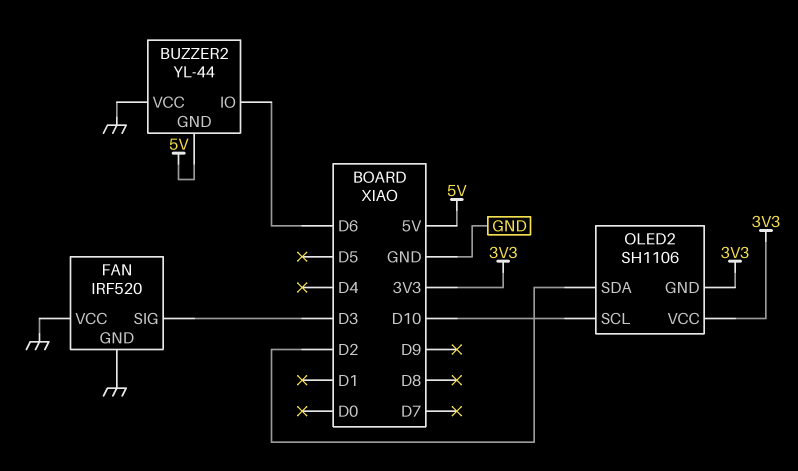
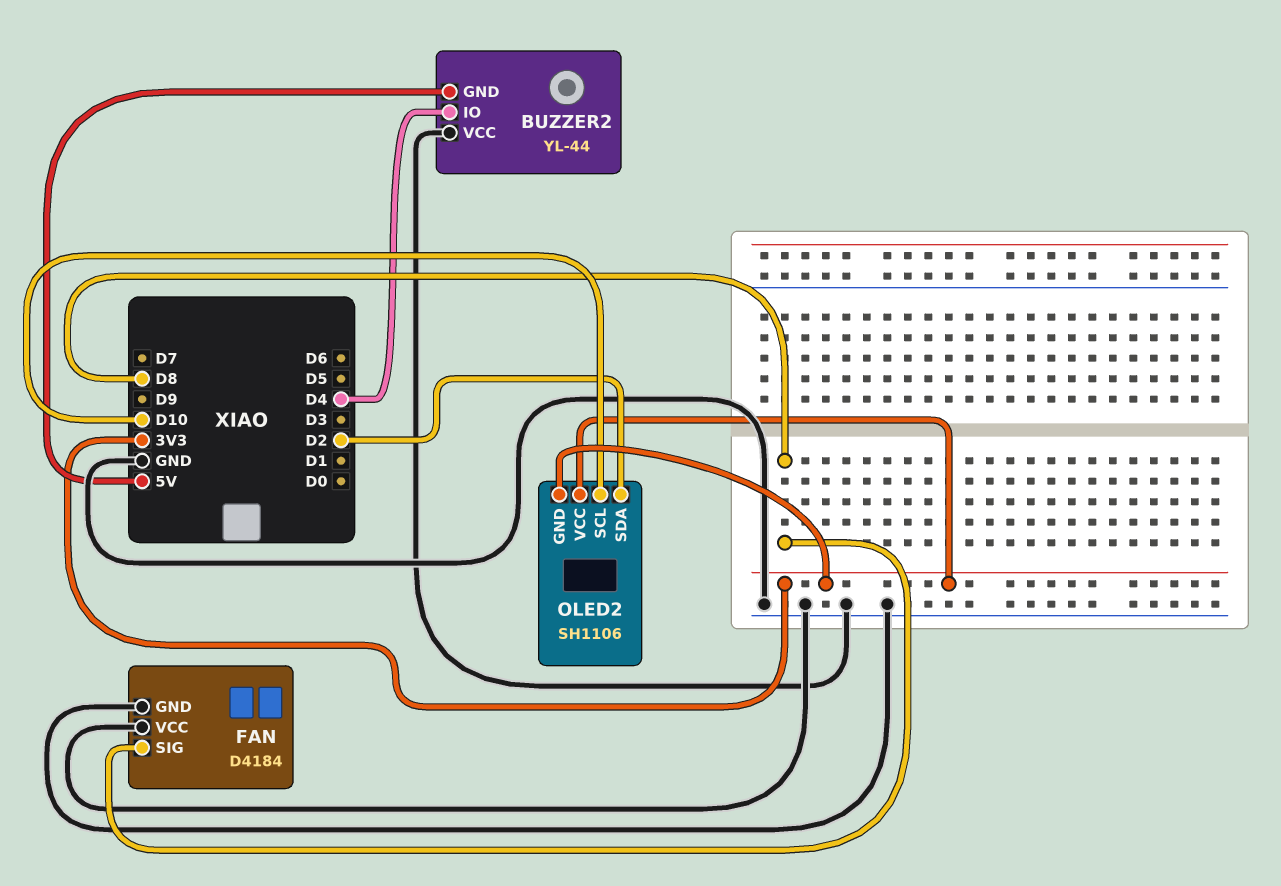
BUZZER2 pin IO: D6 -> D4
FAN: IRF520 -> D4184
FAN pin SIG: D3 -> D8

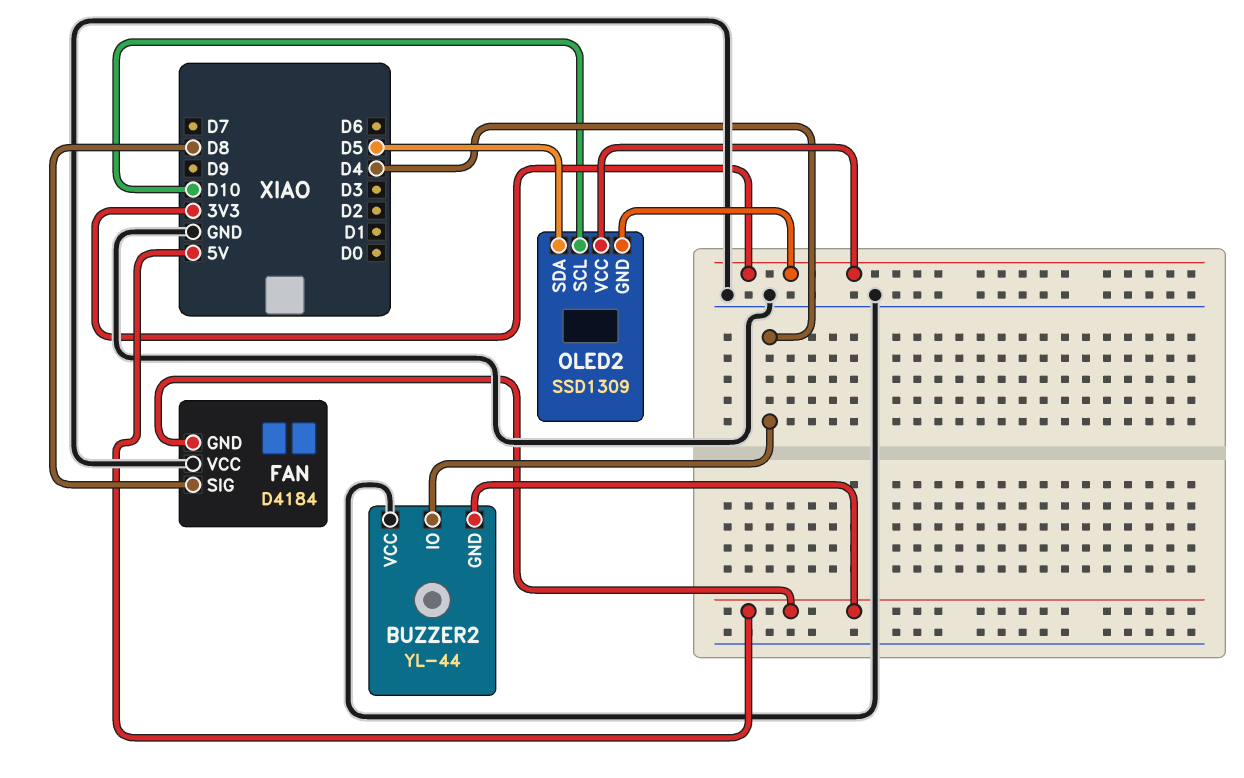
FAN pin GND: GND -> 5V
OLED2: SH1106 -> SSD1309
OLED2 pin SDA: D2 -> D5

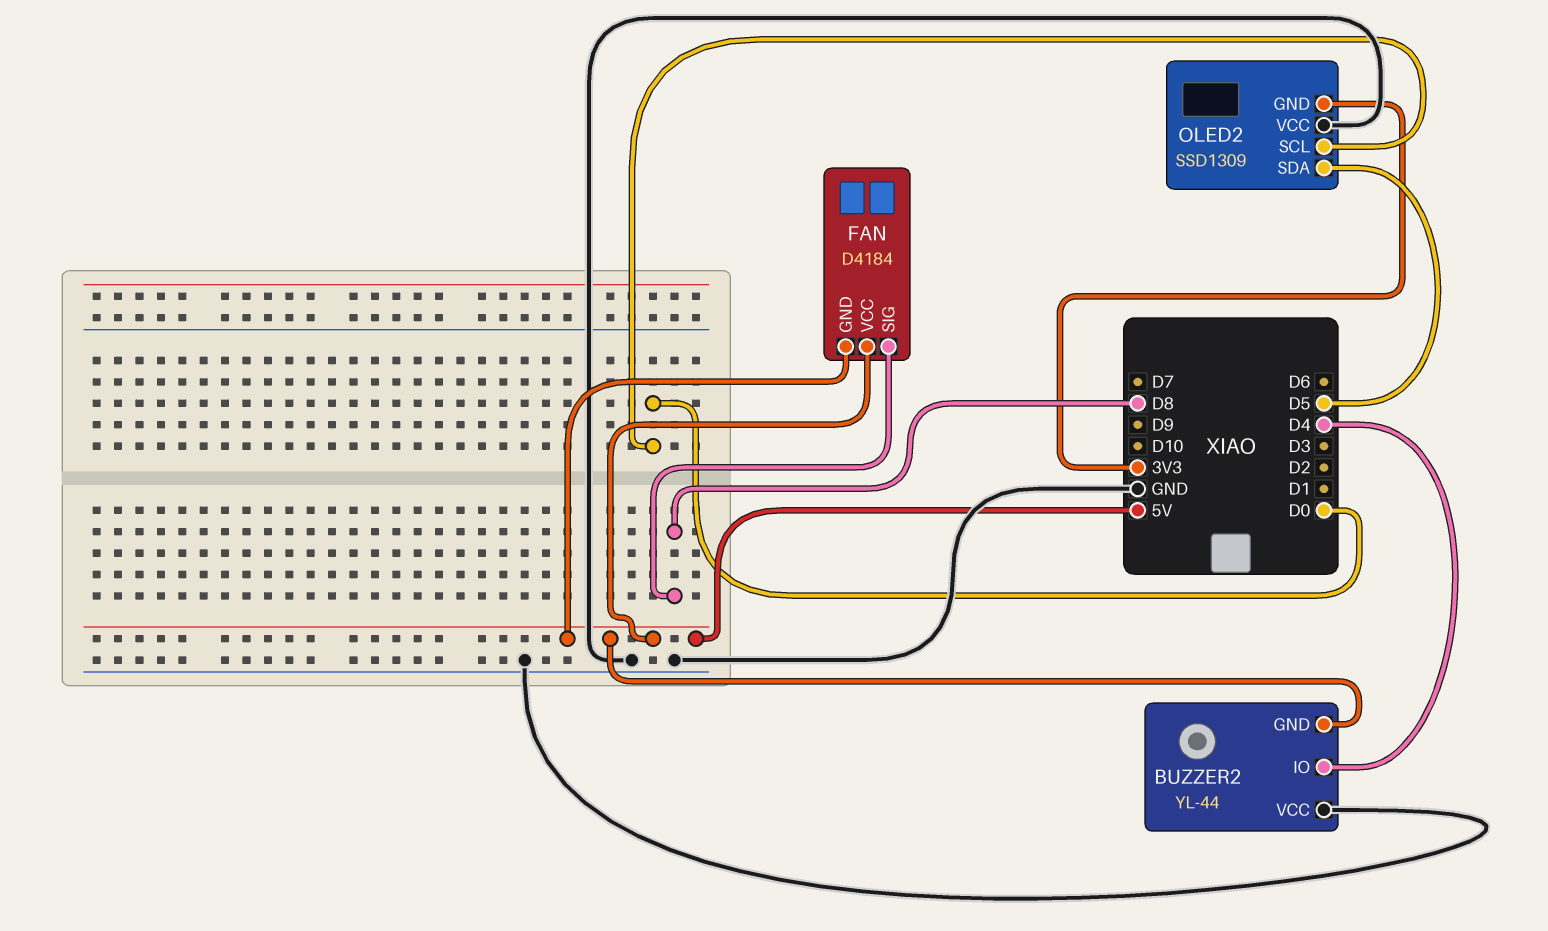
FAN pin VCC: GND -> 5V
OLED2 pin SCL: D10 -> D0
OLED2 pin VCC: 3V3 -> GND

